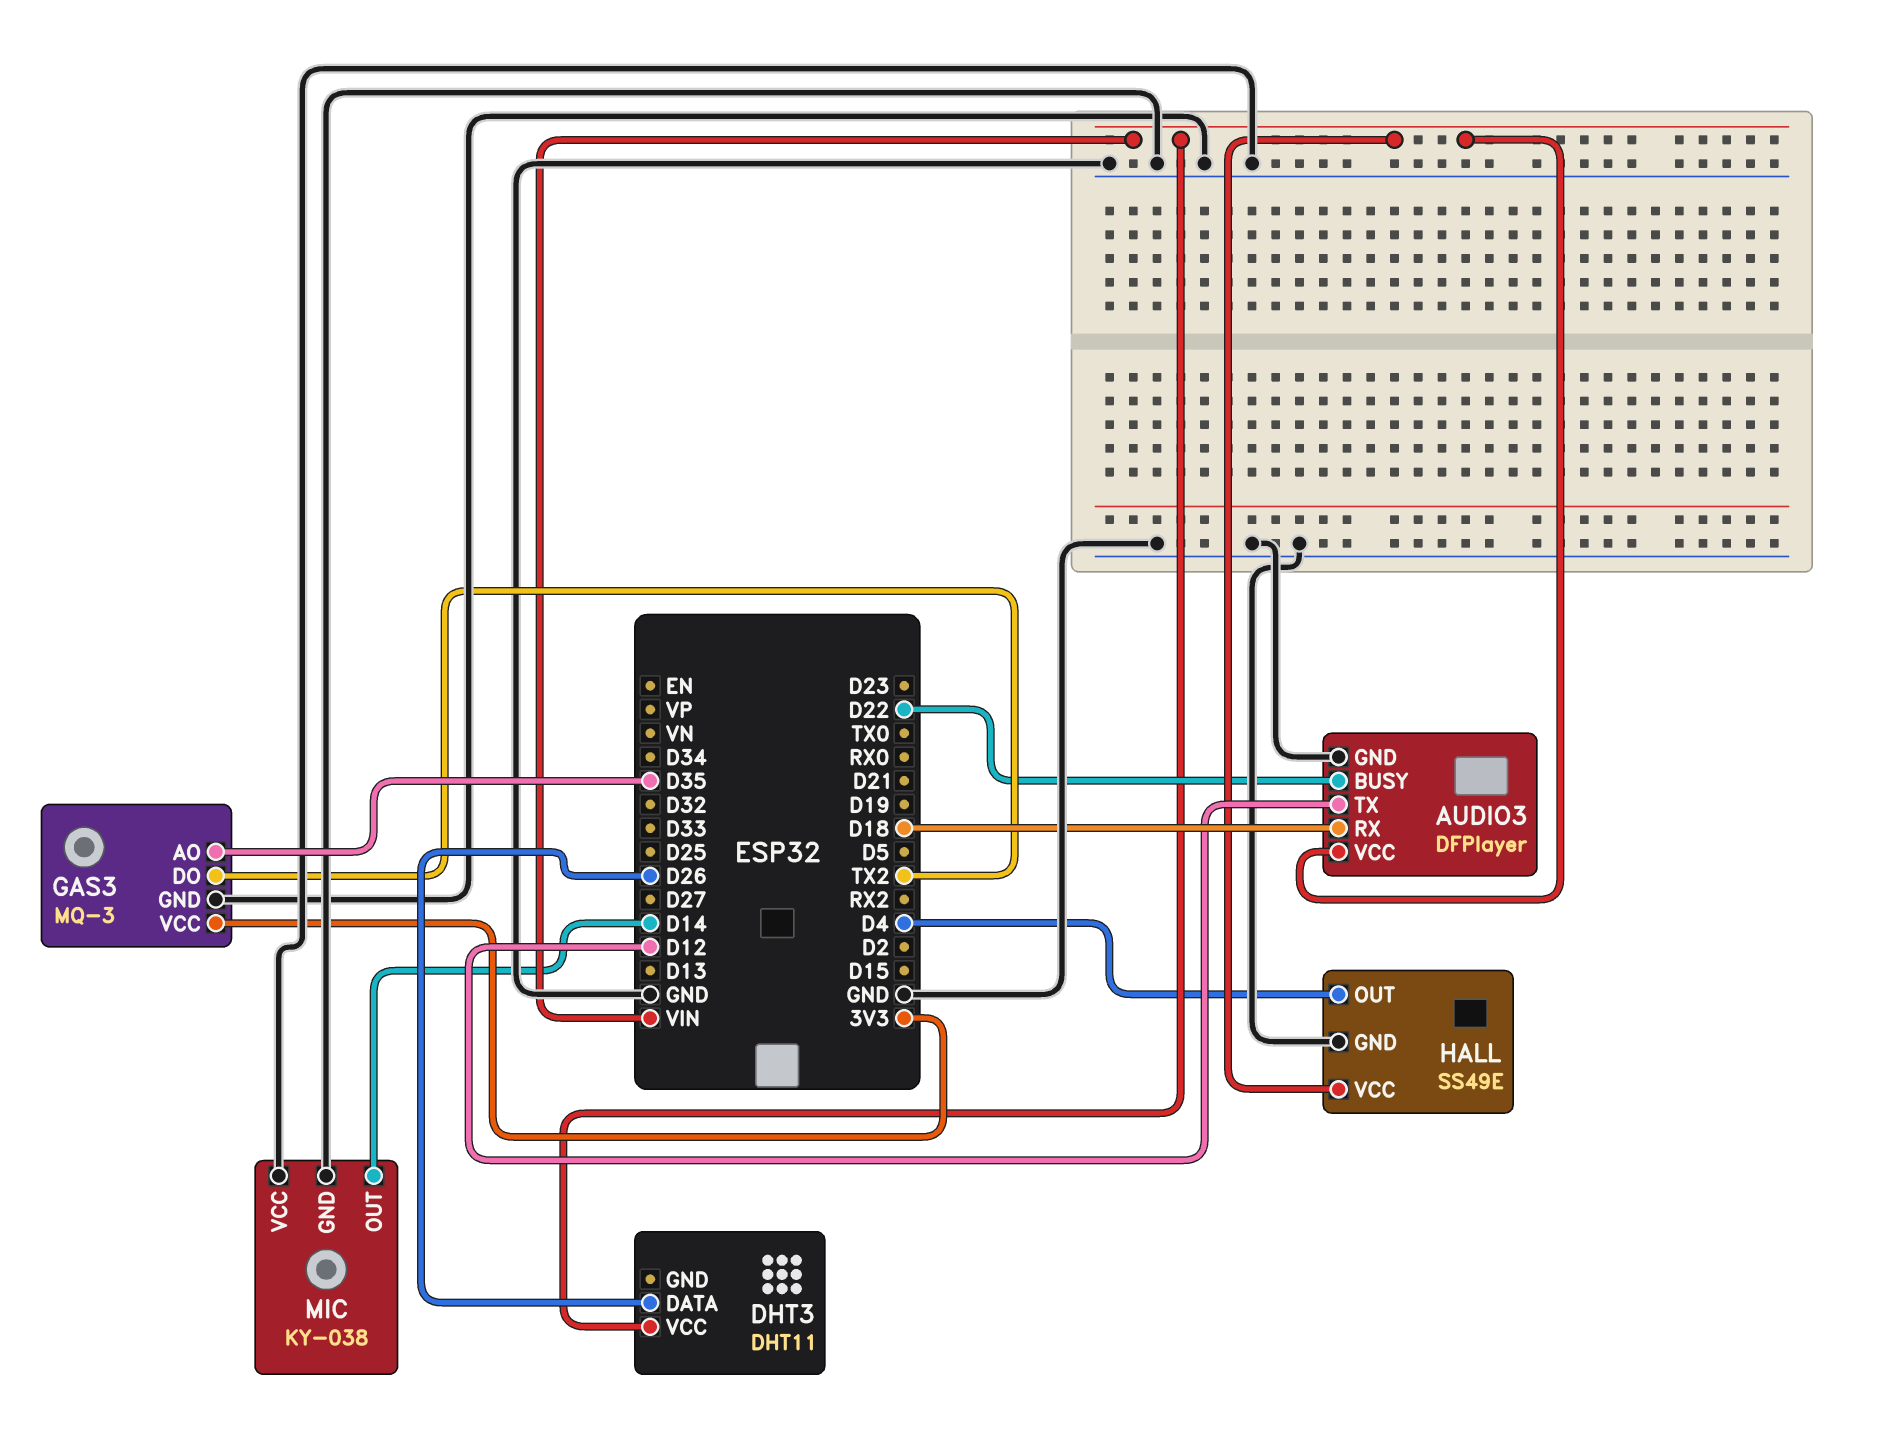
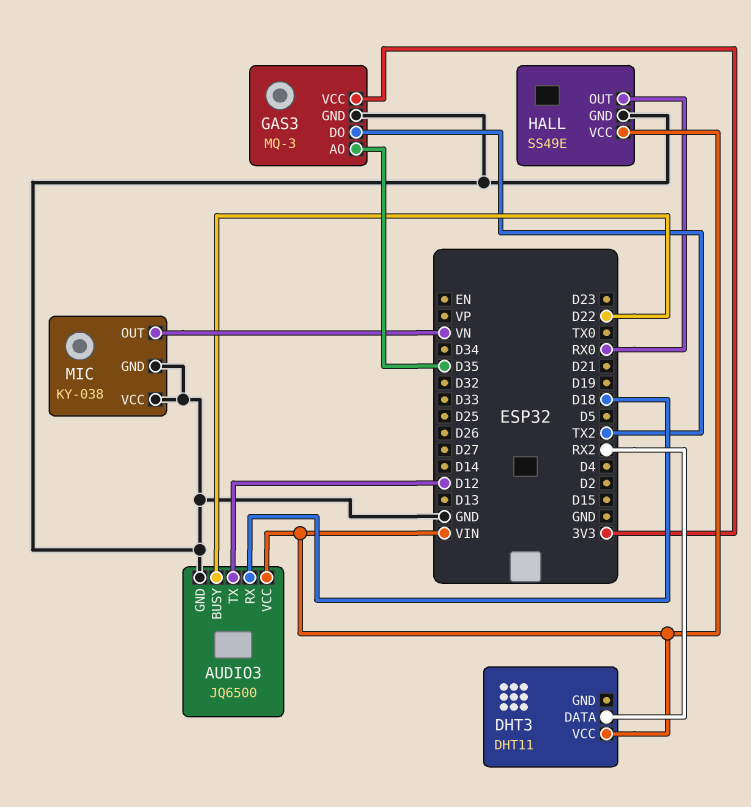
AUDIO3: DFPlayer -> JQ6500
DHT3 pin DATA: D26 -> RX2
HALL pin OUT: D4 -> RX0
MIC pin OUT: D14 -> VN

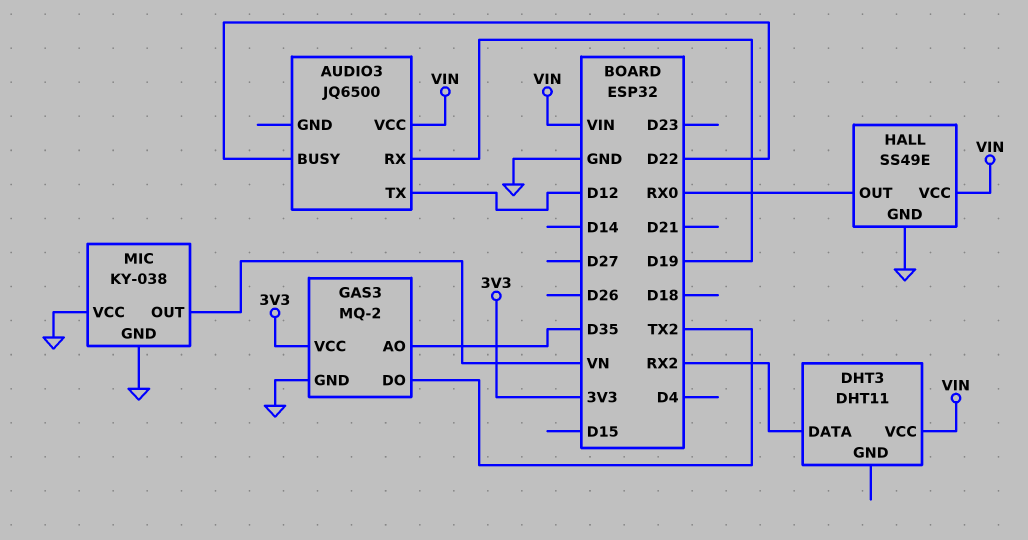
AUDIO3 pin GND: GND -> none
AUDIO3 pin RX: D18 -> D19
GAS3: MQ-3 -> MQ-2

